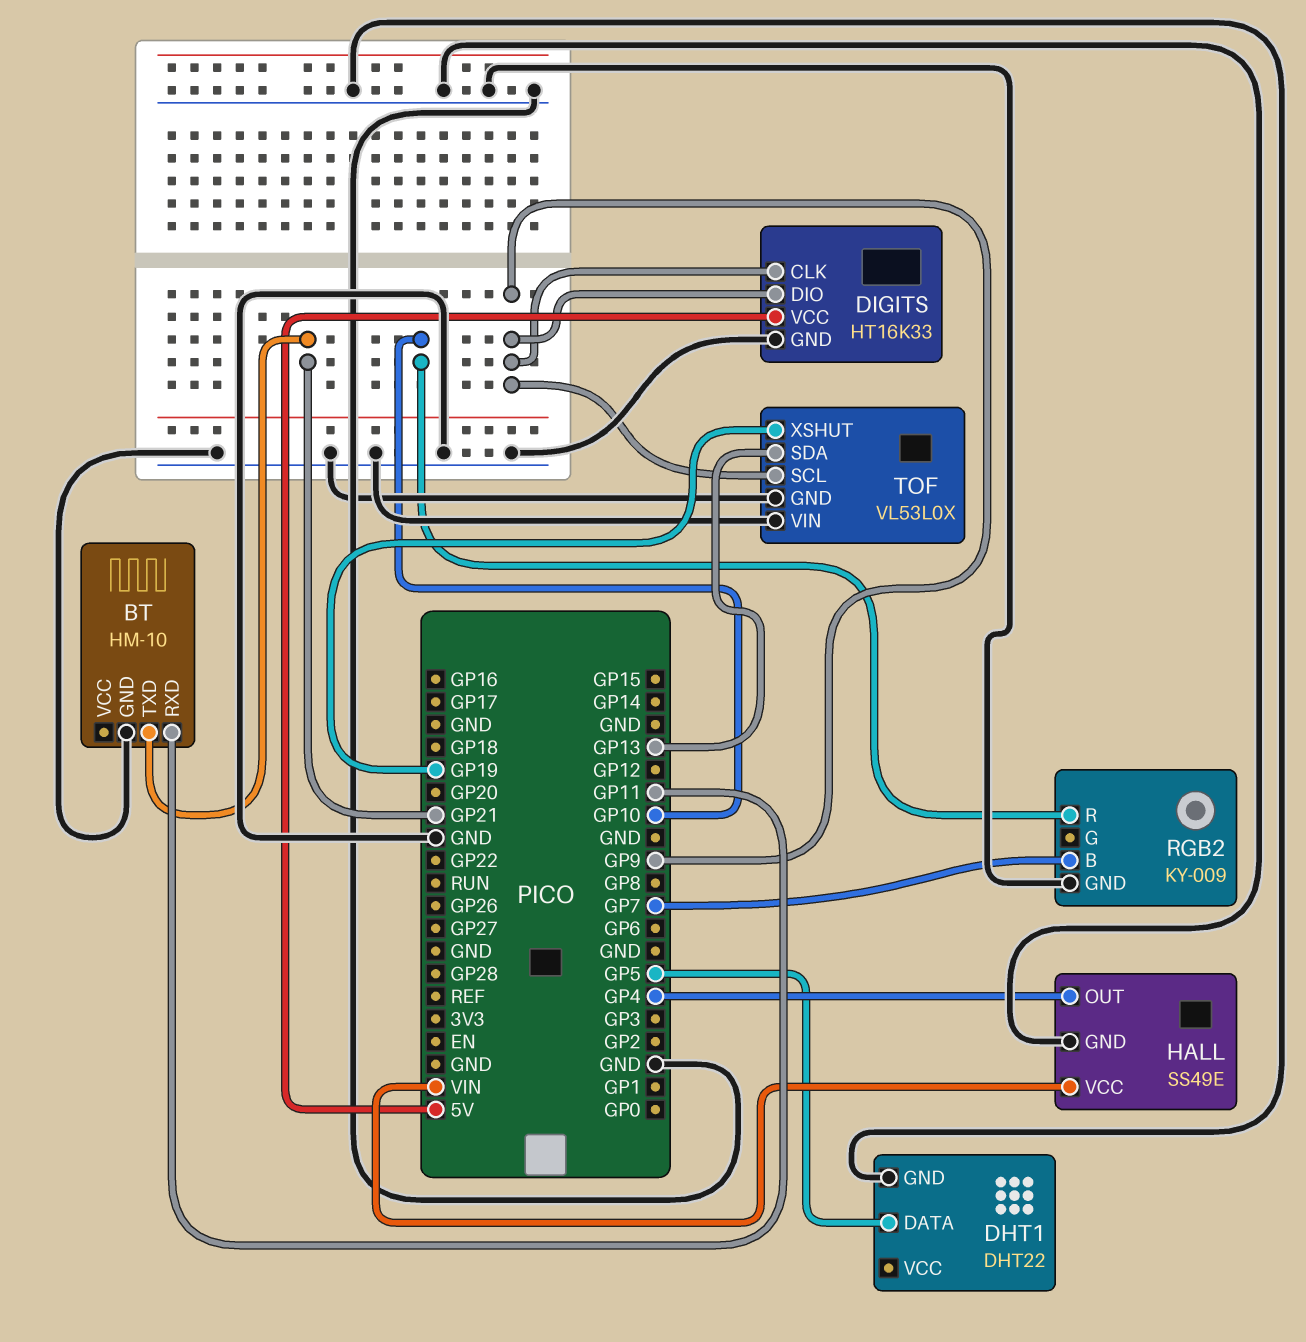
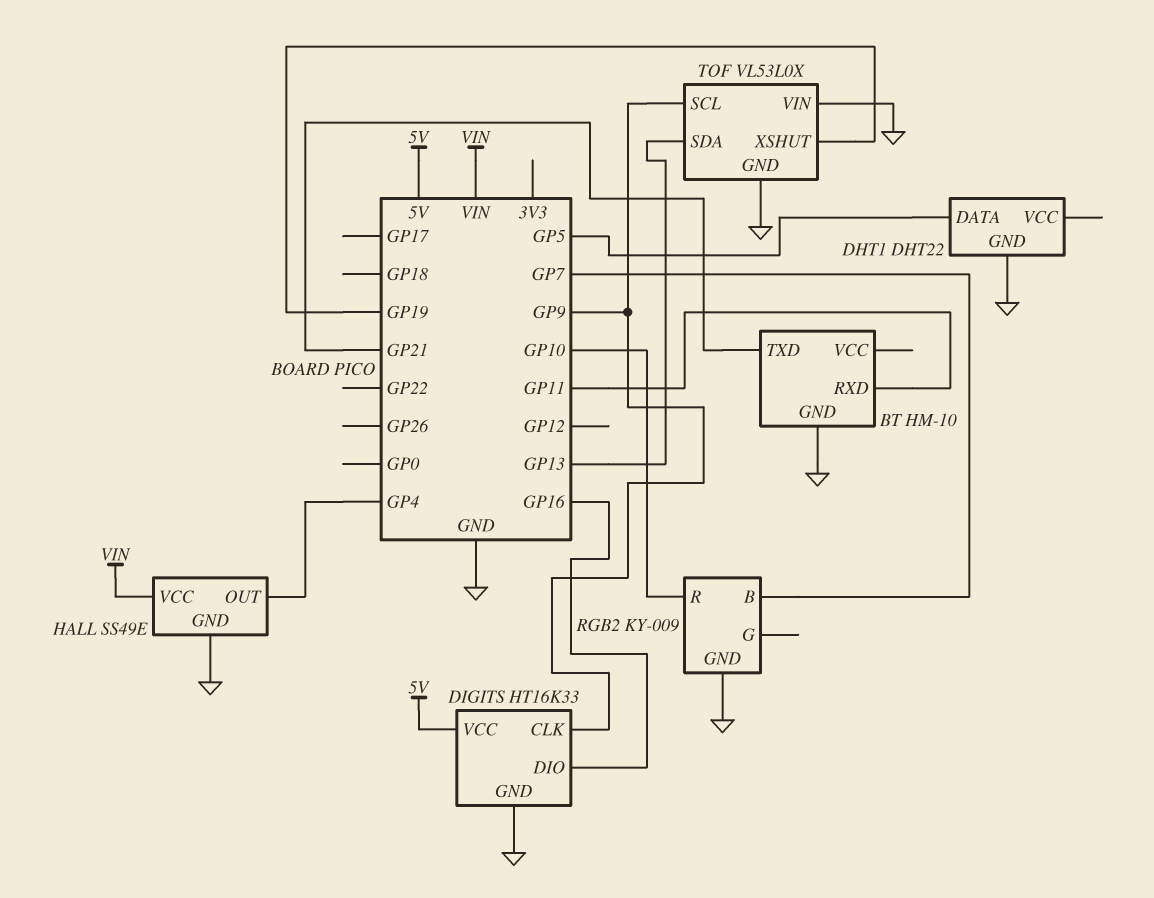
DIGITS pin DIO: GP9 -> GP16

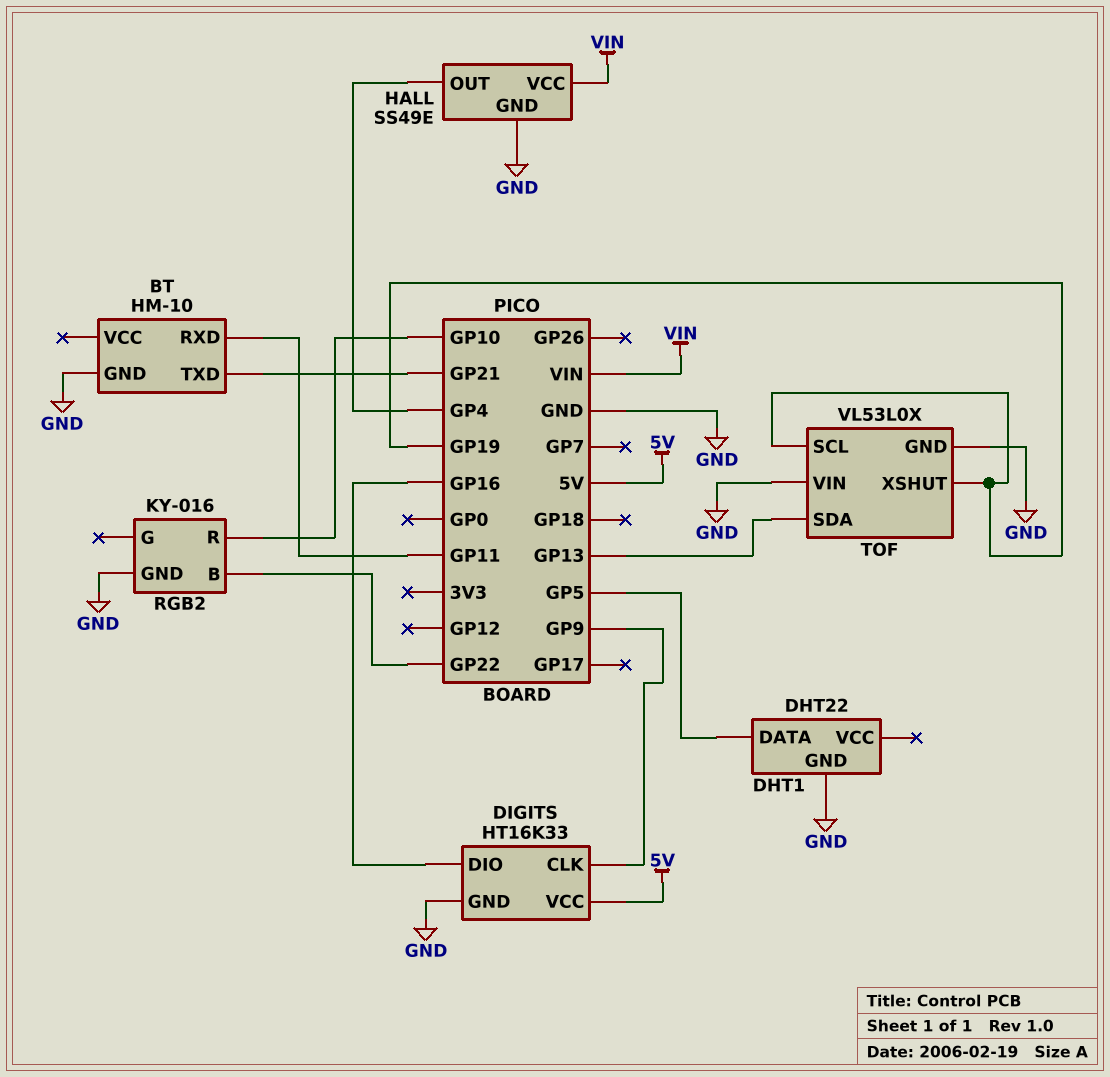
RGB2: KY-009 -> KY-016
RGB2 pin B: GP7 -> GP22
TOF pin SCL: GP9 -> GP19

